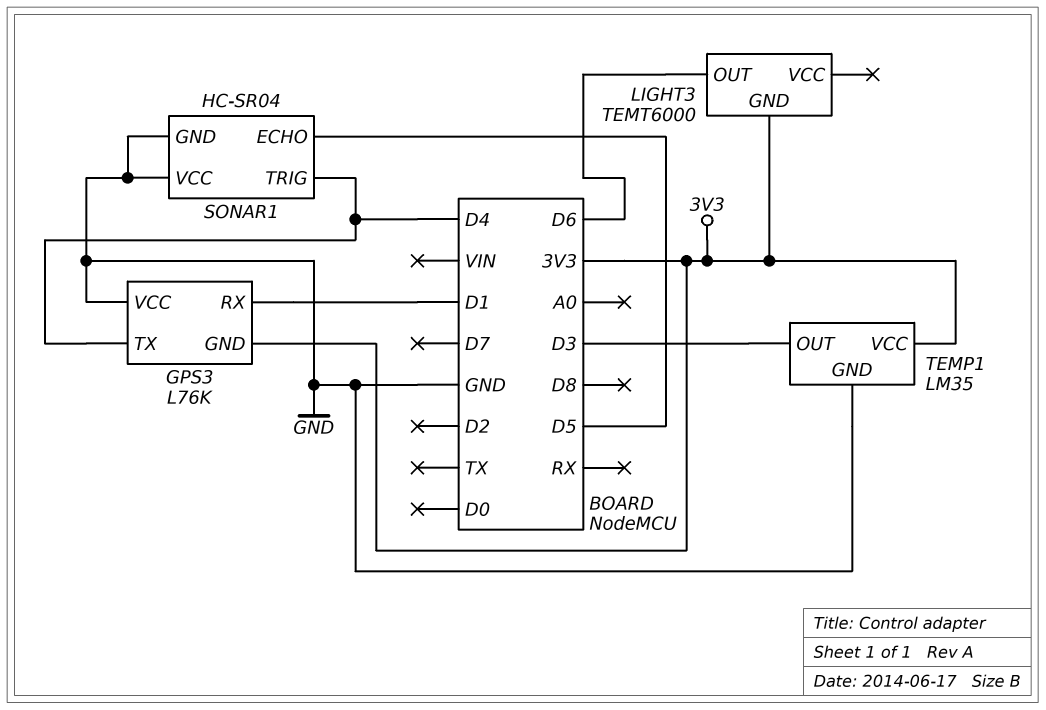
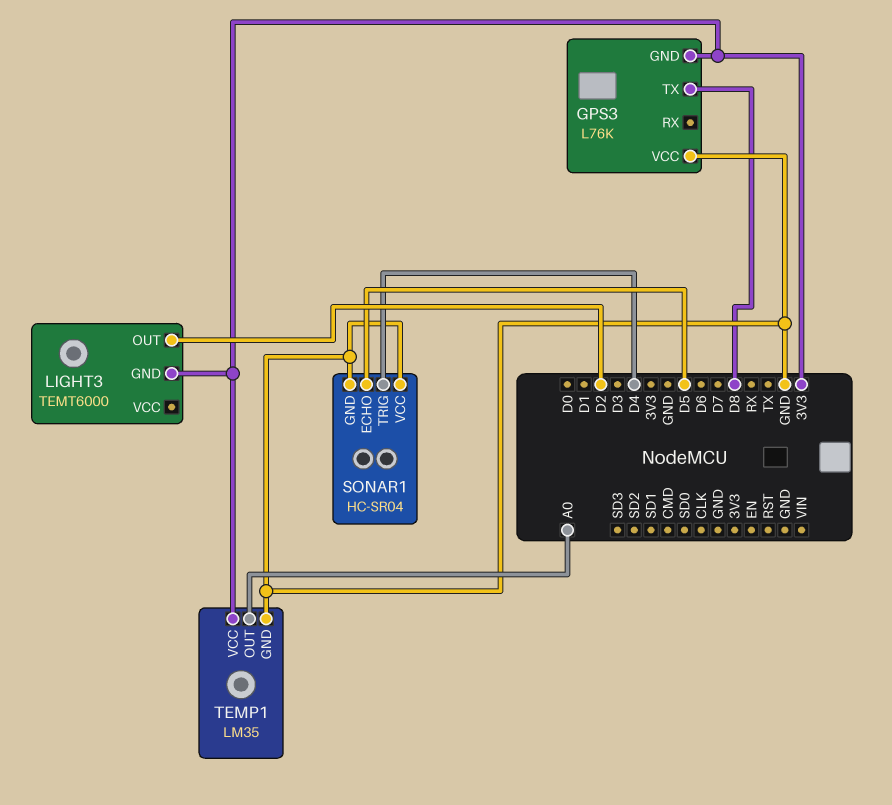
GPS3 pin RX: D1 -> none
GPS3 pin TX: D4 -> D8
LIGHT3 pin OUT: D6 -> D2
TEMP1 pin OUT: D3 -> A0

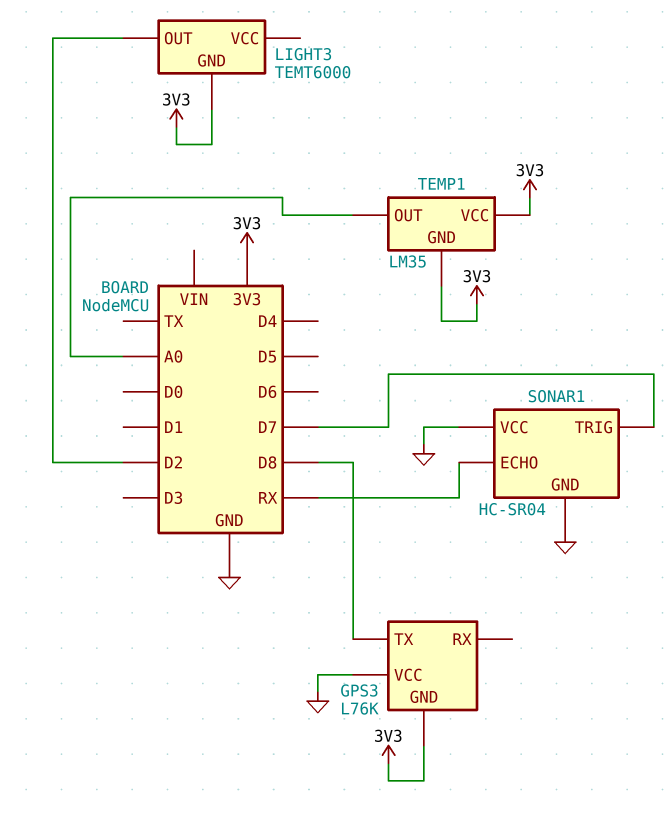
SONAR1 pin ECHO: D5 -> RX
SONAR1 pin TRIG: D4 -> D7
TEMP1 pin GND: GND -> 3V3

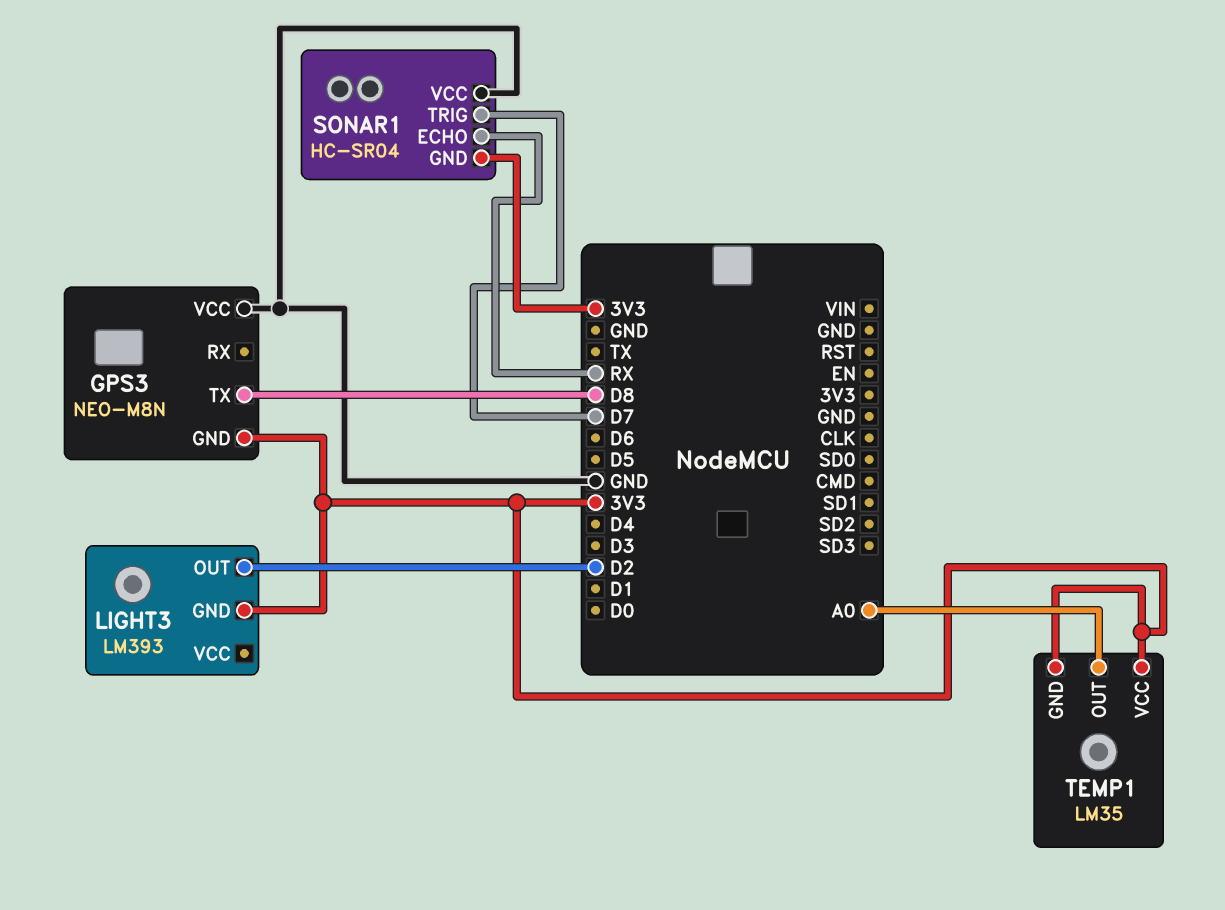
GPS3: L76K -> NEO-M8N
LIGHT3: TEMT6000 -> LM393
SONAR1 pin GND: GND -> 3V3

